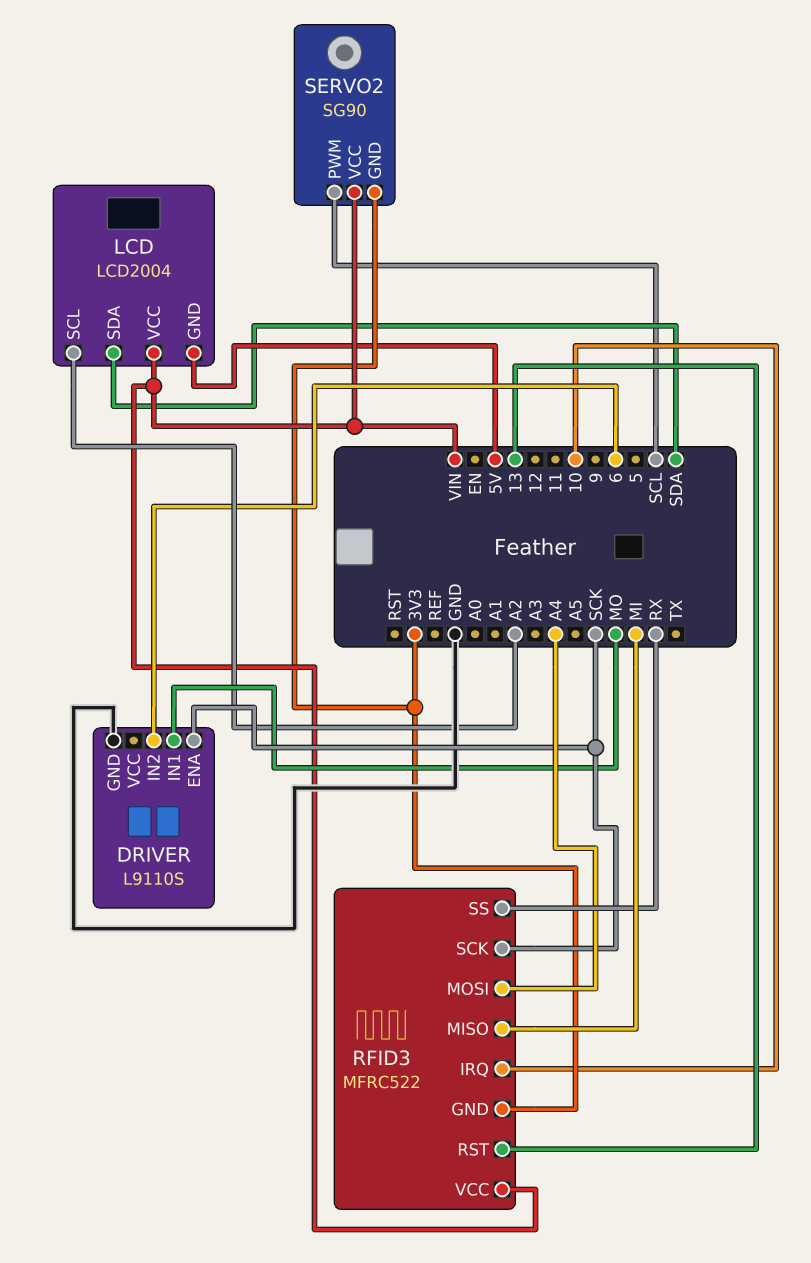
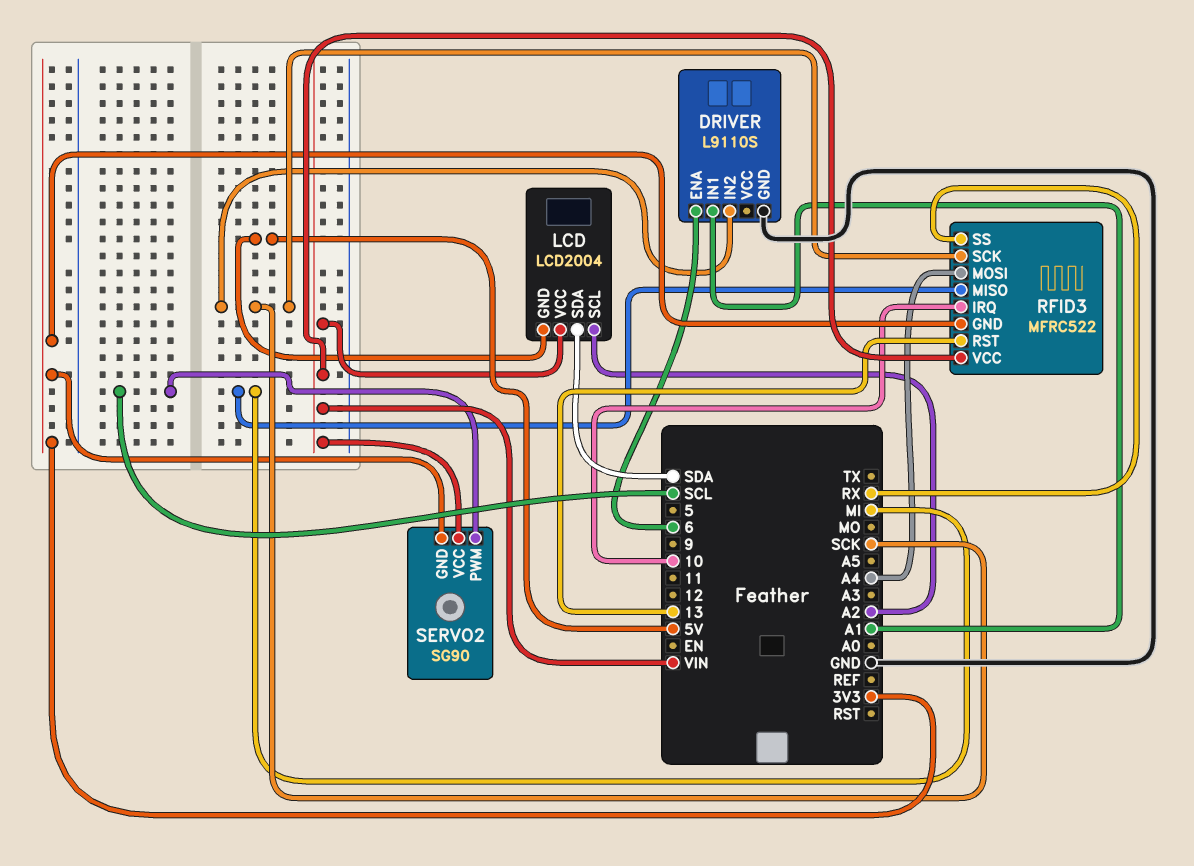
DRIVER pin ENA: SCK -> 6
DRIVER pin IN1: MO -> A1
DRIVER pin IN2: 6 -> SCK

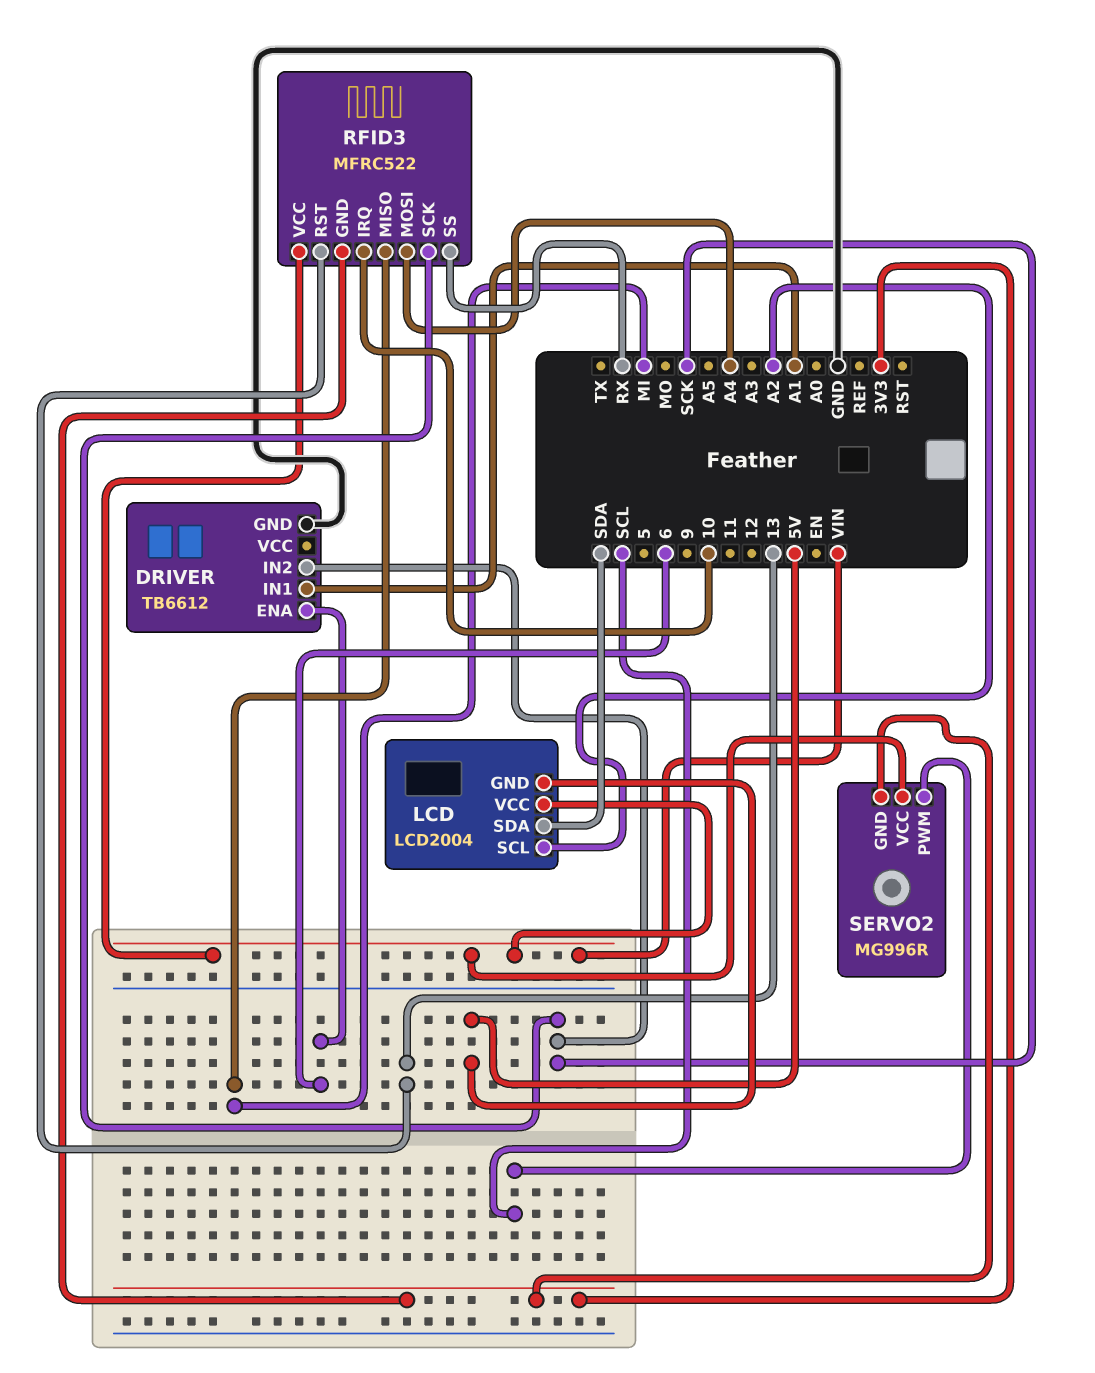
DRIVER: L9110S -> TB6612
SERVO2: SG90 -> MG996R

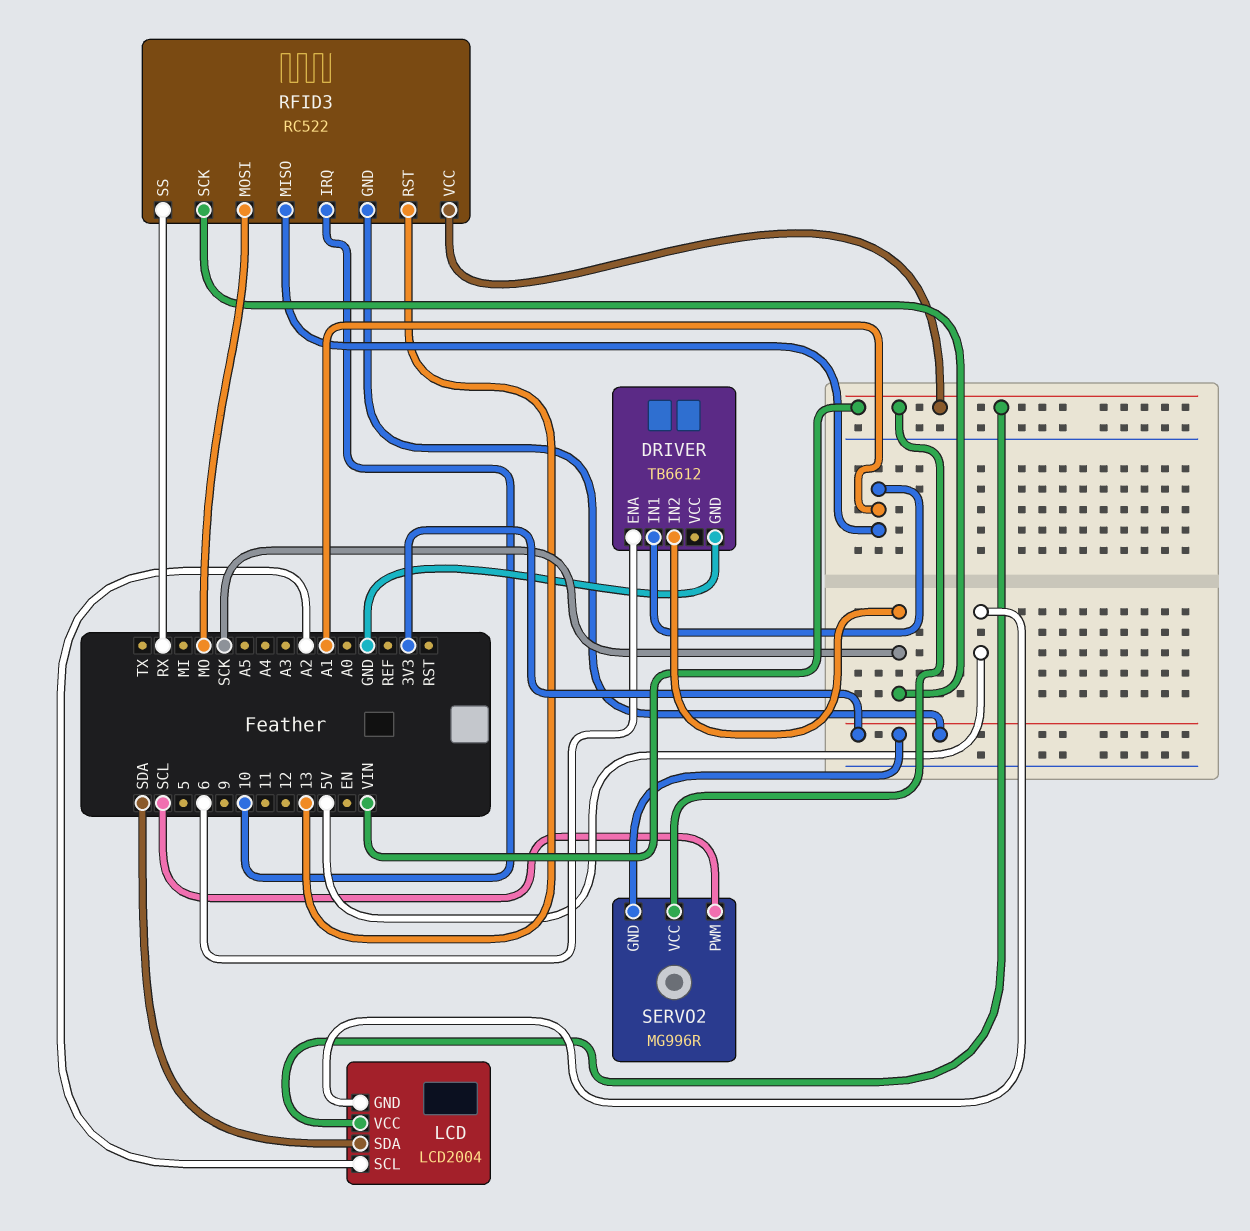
RFID3: MFRC522 -> RC522
RFID3 pin MISO: MI -> A1
RFID3 pin MOSI: A4 -> MO

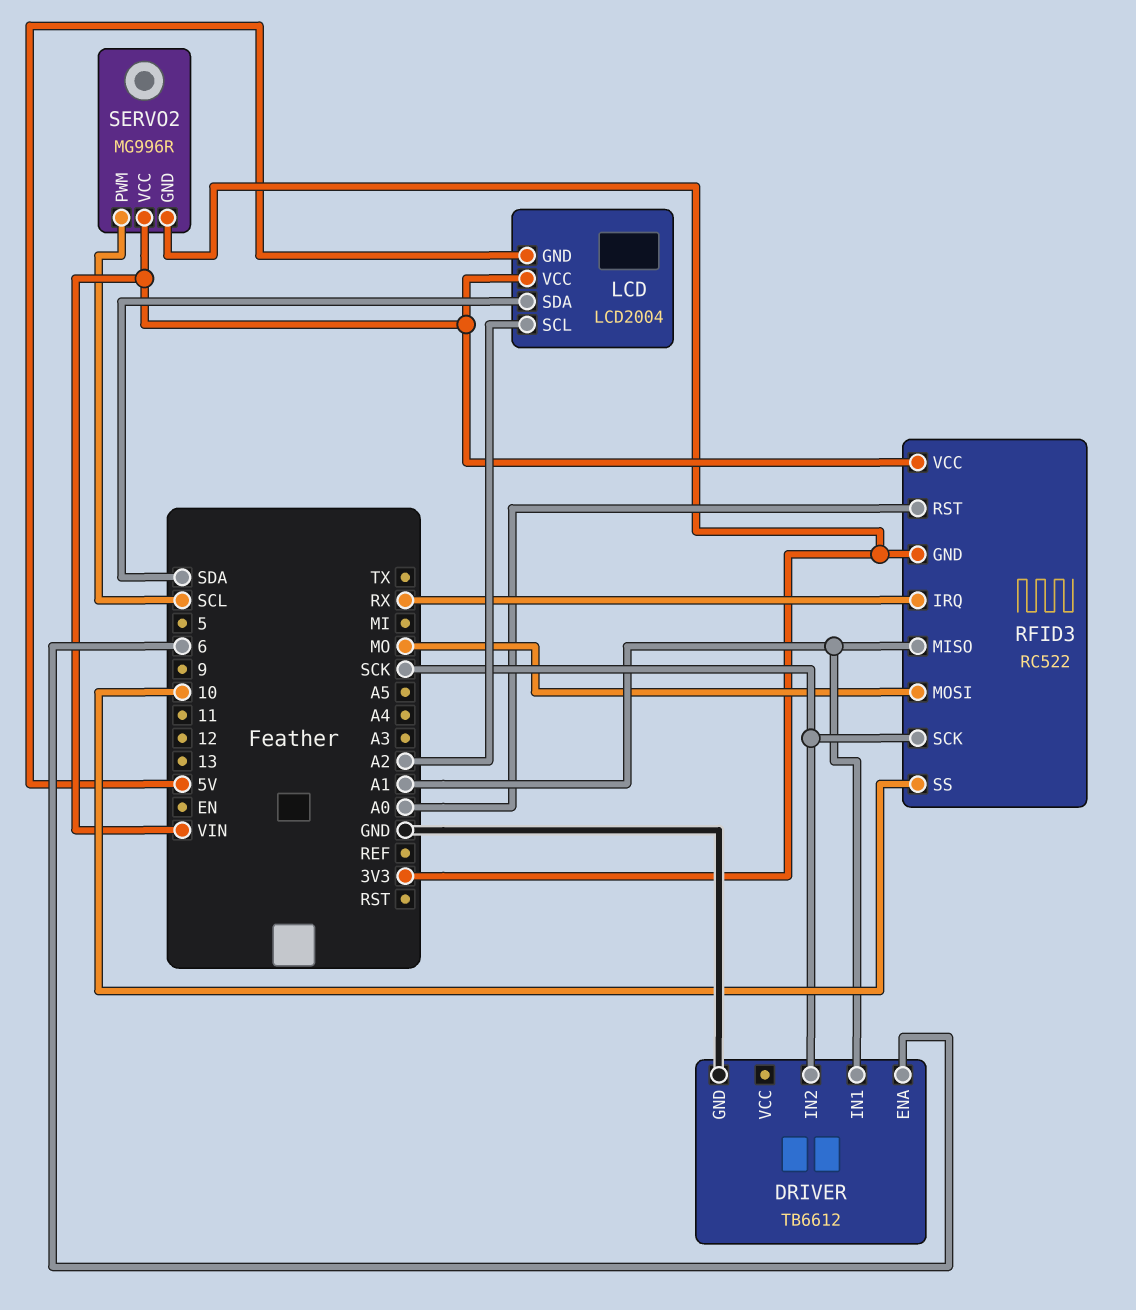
RFID3 pin IRQ: 10 -> RX
RFID3 pin RST: 13 -> A0
RFID3 pin SS: RX -> 10

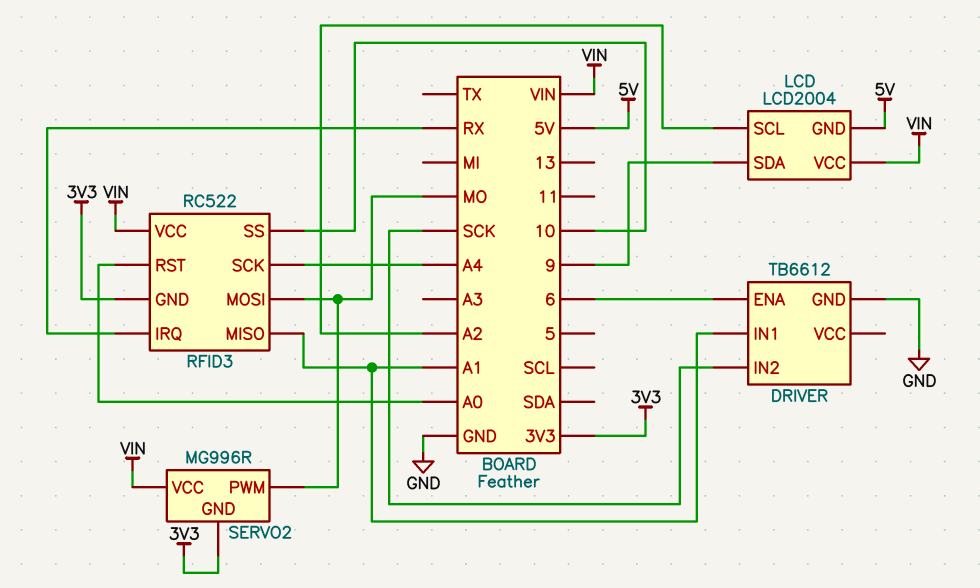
LCD pin SDA: SDA -> 9
RFID3 pin SCK: SCK -> A4
SERVO2 pin PWM: SCL -> MO

